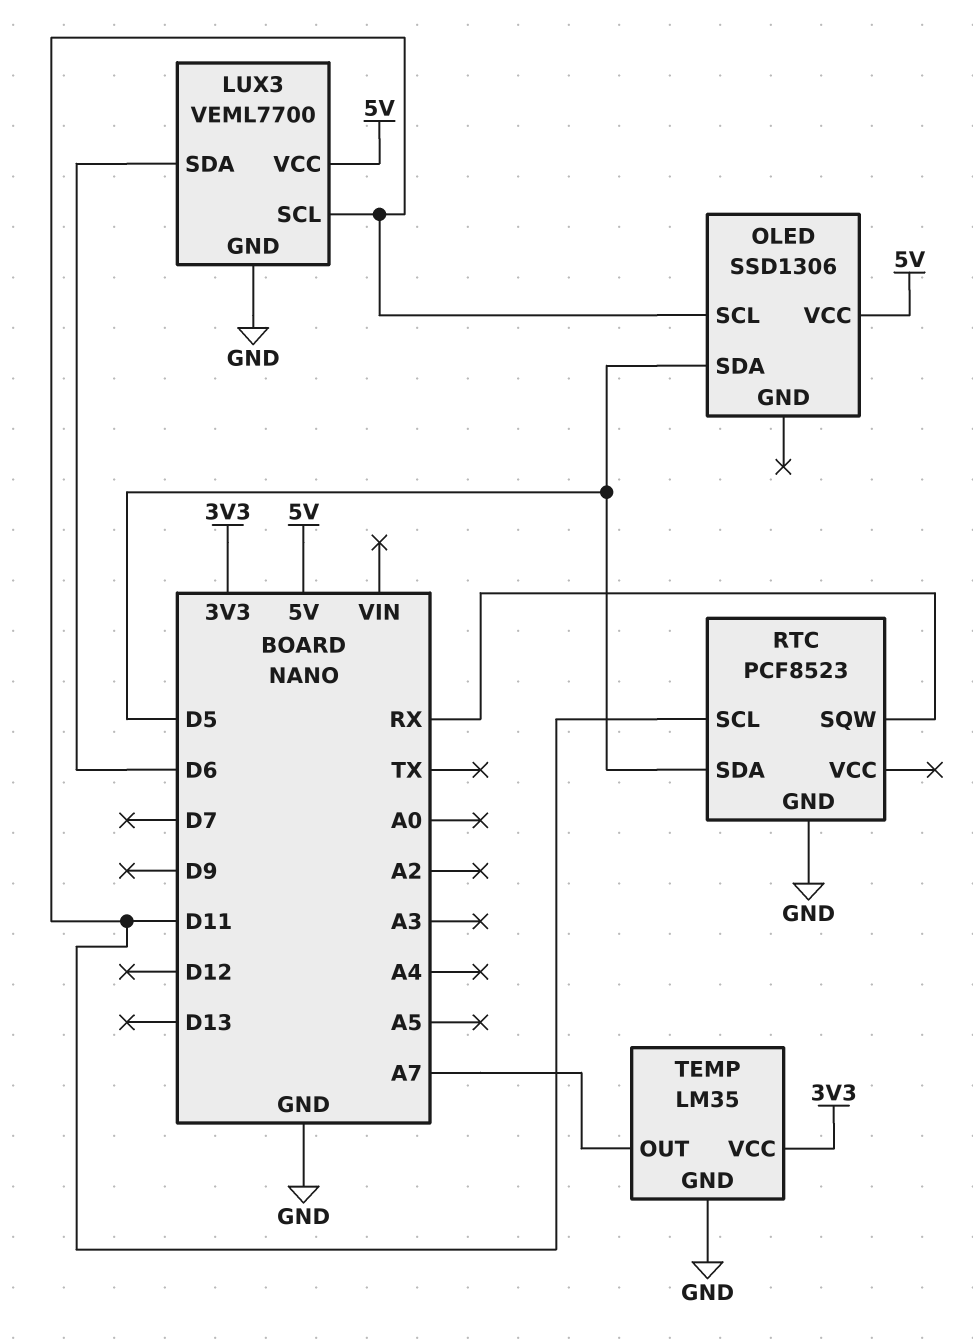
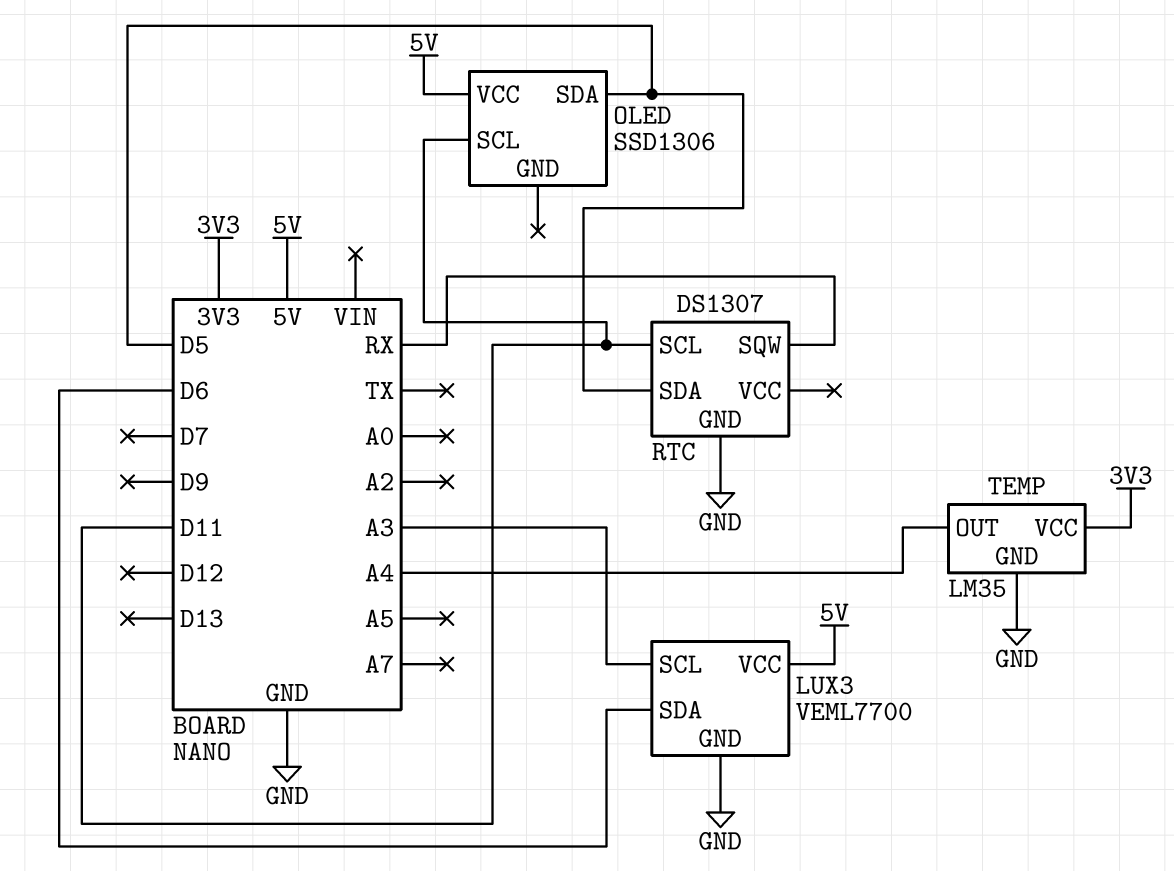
LUX3 pin SCL: D11 -> A3
RTC: PCF8523 -> DS1307
TEMP pin OUT: A7 -> A4

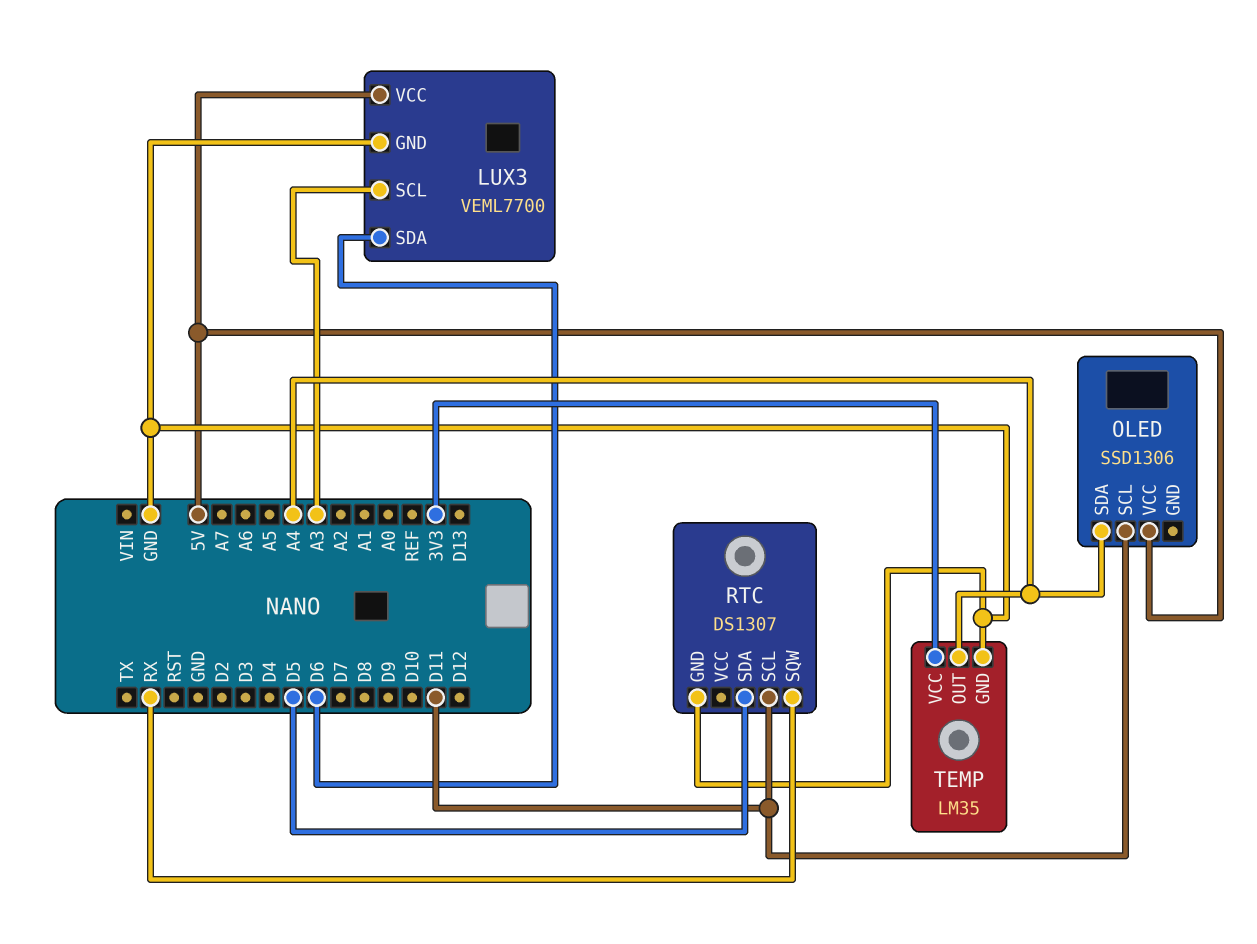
OLED pin SDA: D5 -> A4

